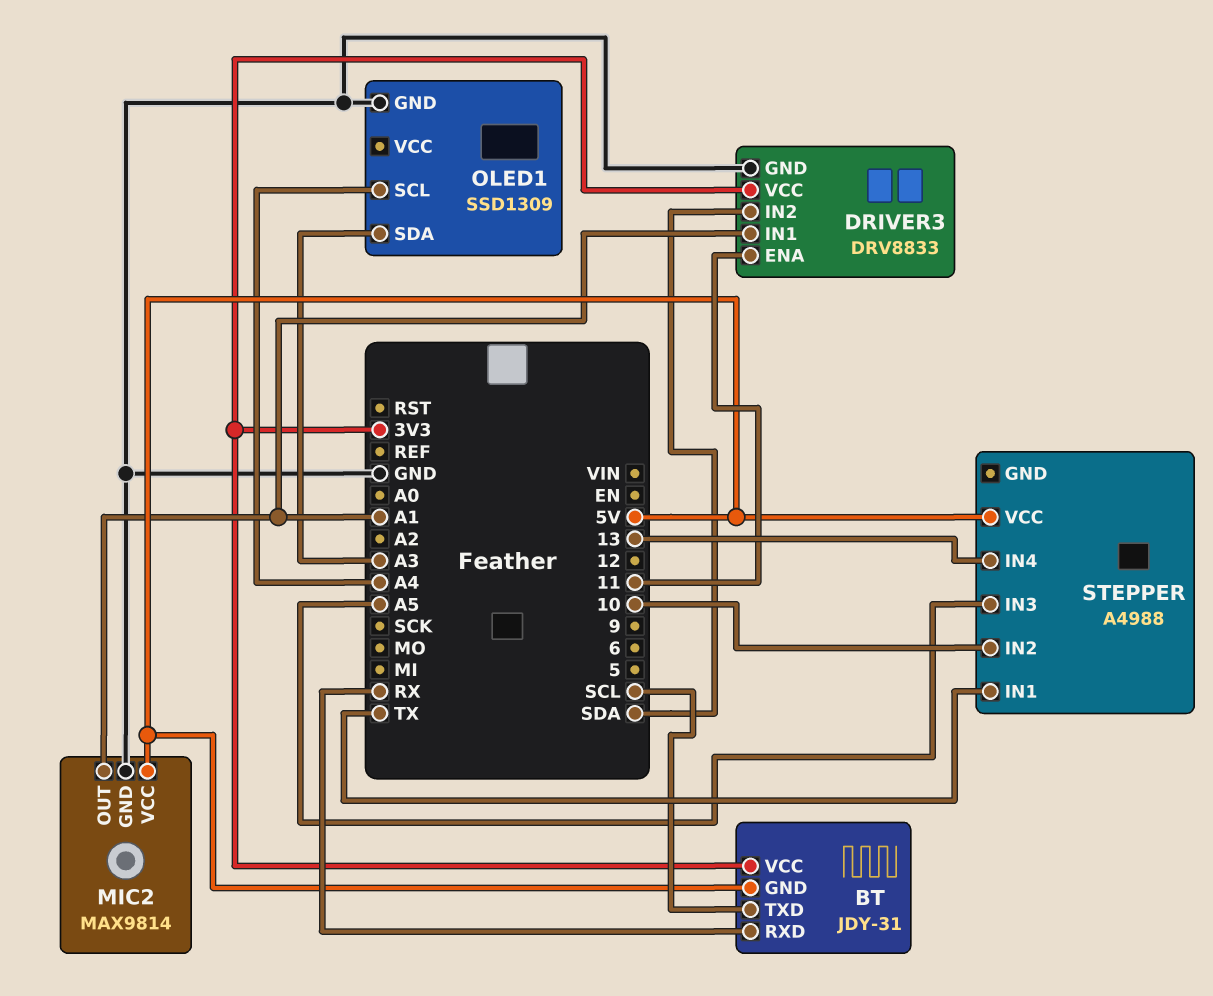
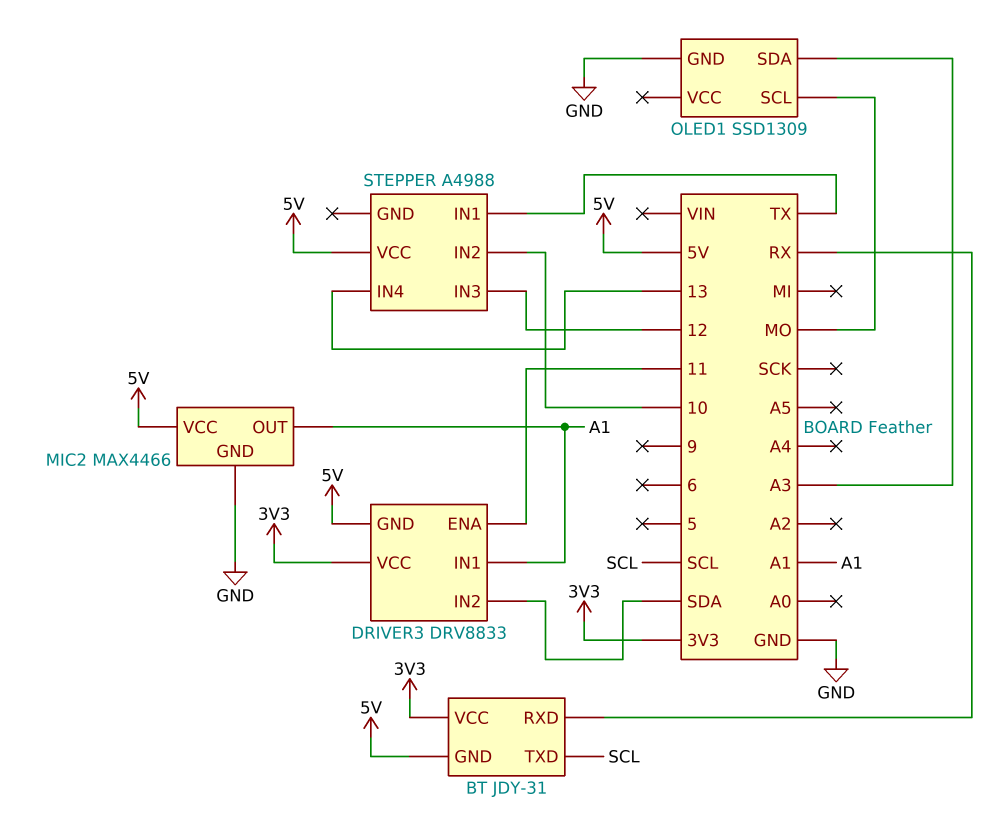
DRIVER3 pin GND: GND -> 5V
MIC2: MAX9814 -> MAX4466
OLED1 pin SCL: A4 -> MO
STEPPER pin IN3: A5 -> 12

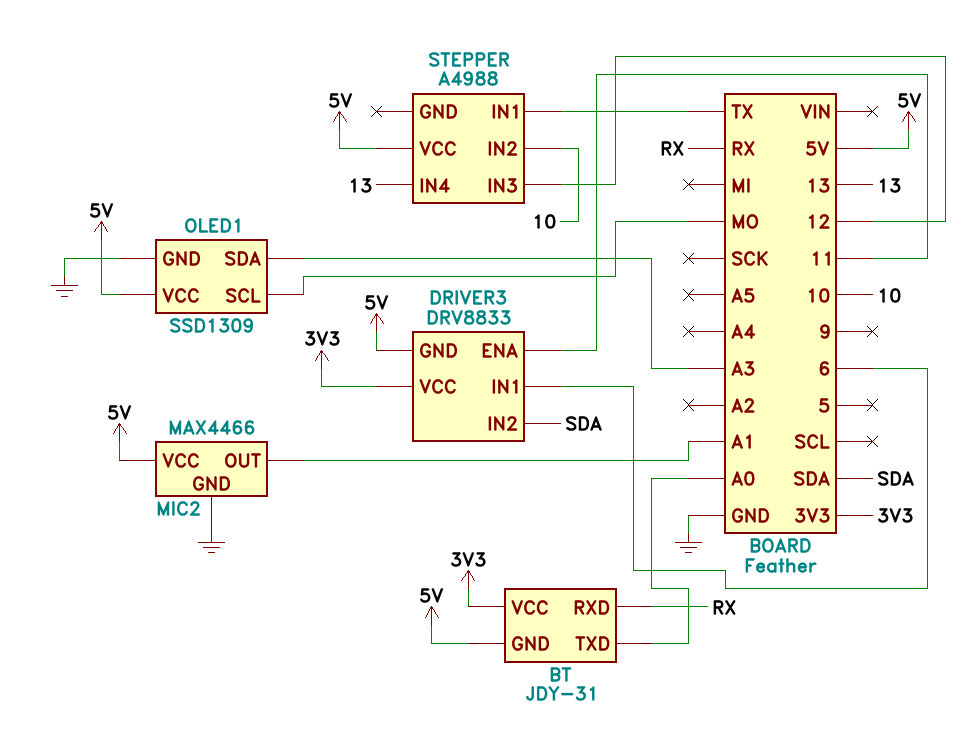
BT pin TXD: SCL -> A0
DRIVER3 pin IN1: A1 -> 6
OLED1 pin VCC: none -> 5V

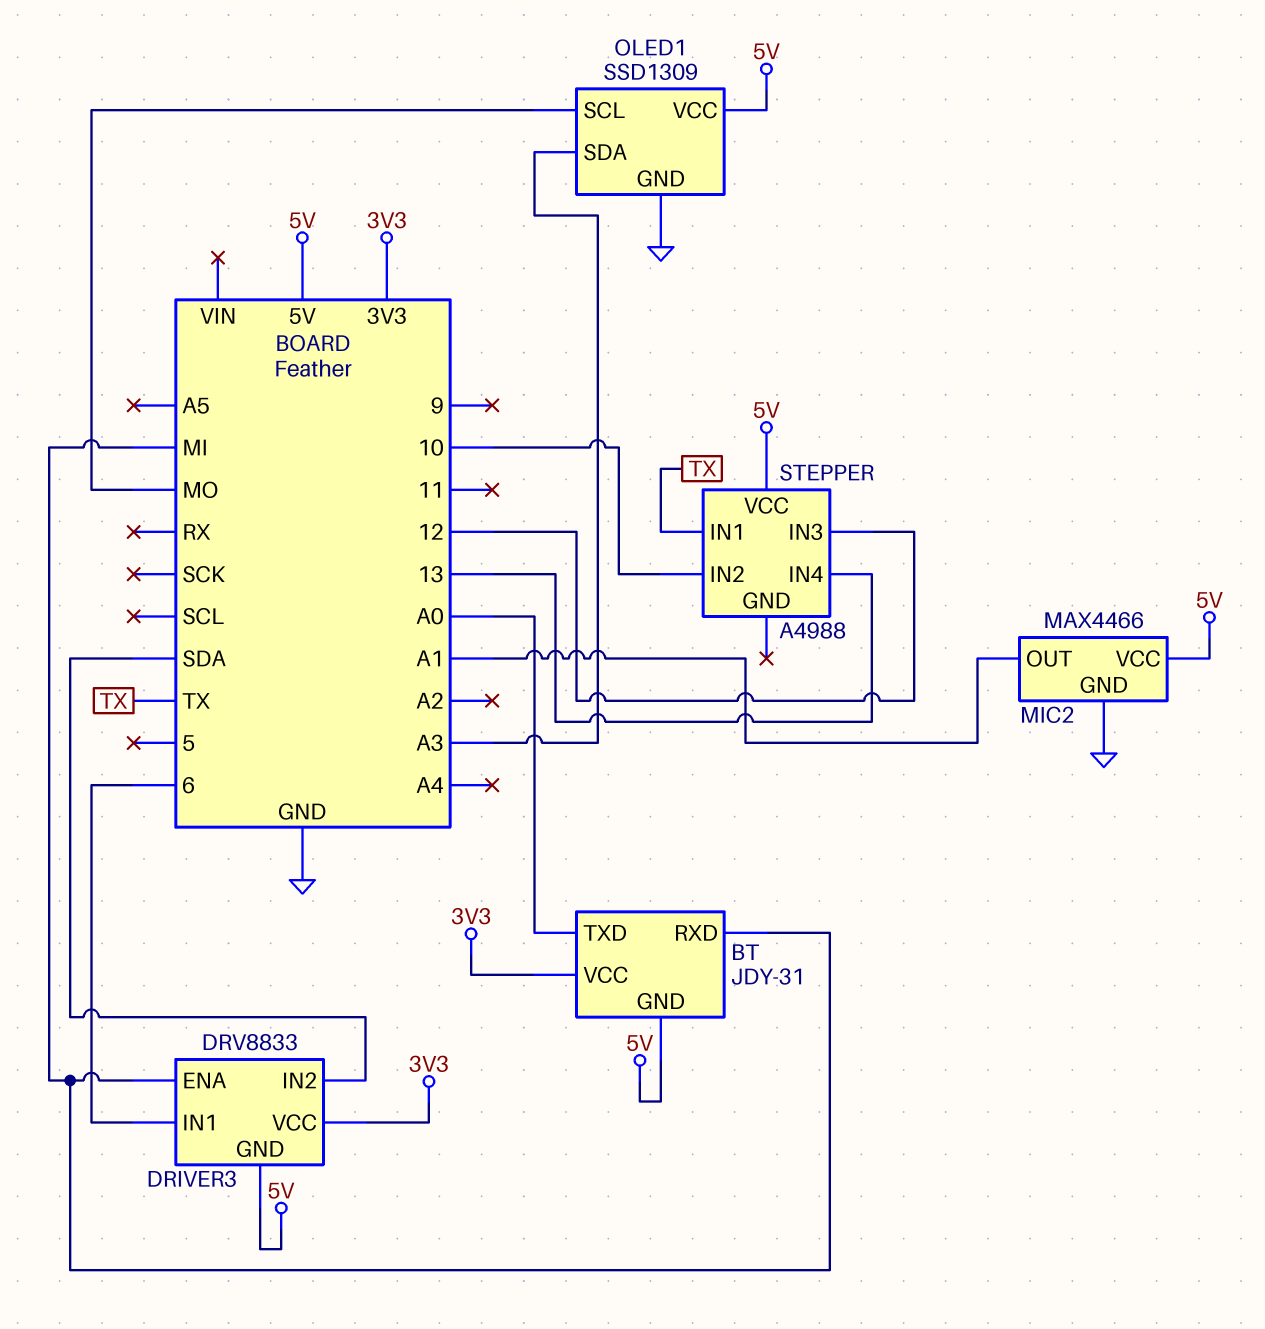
BT pin RXD: RX -> MI
DRIVER3 pin ENA: 11 -> MI

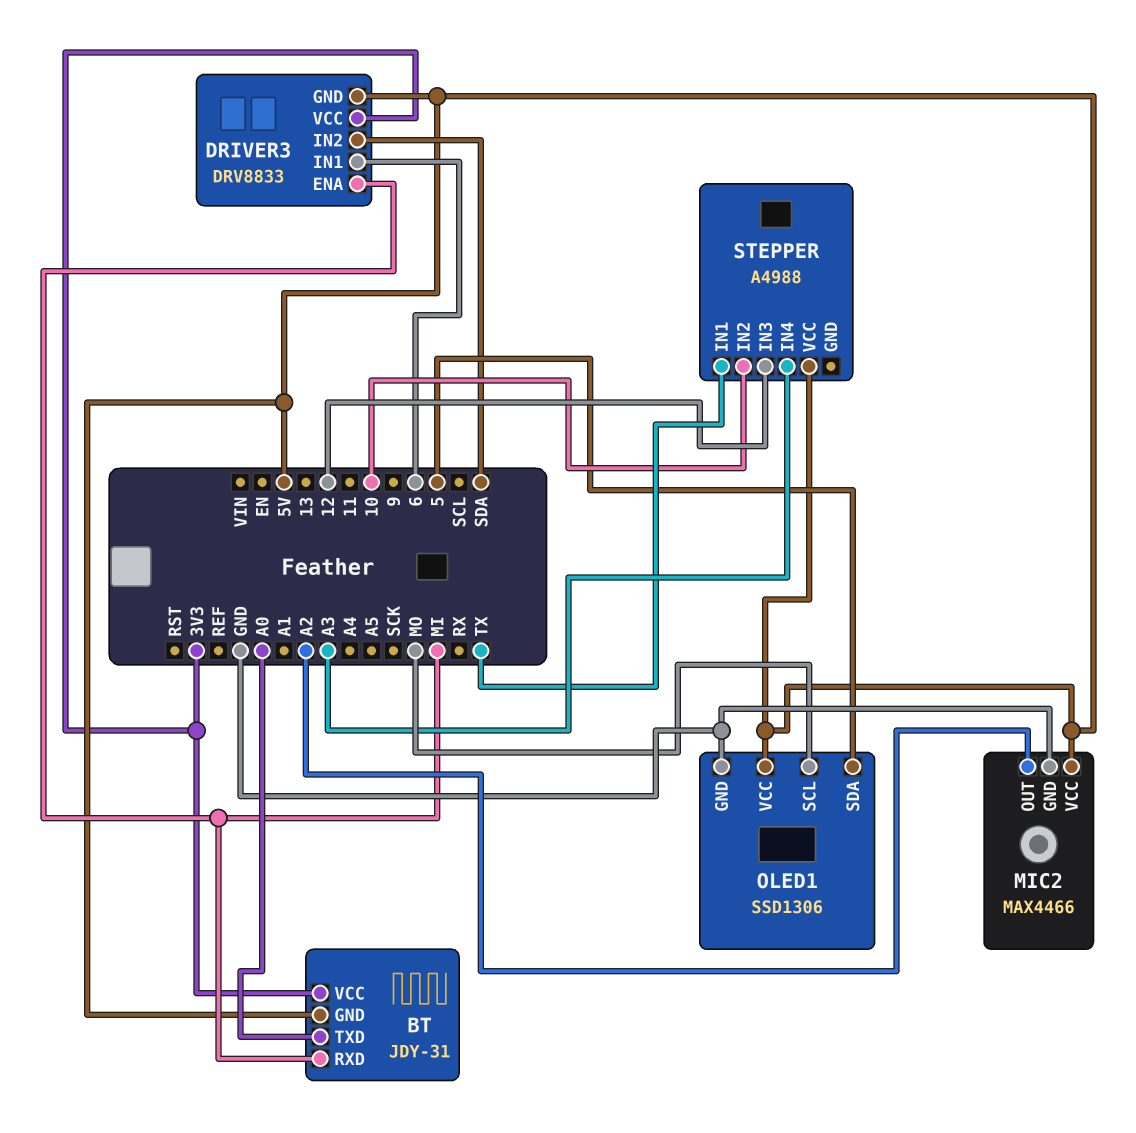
MIC2 pin OUT: A1 -> A2
OLED1: SSD1309 -> SSD1306
OLED1 pin SDA: A3 -> 5
STEPPER pin IN4: 13 -> A3

